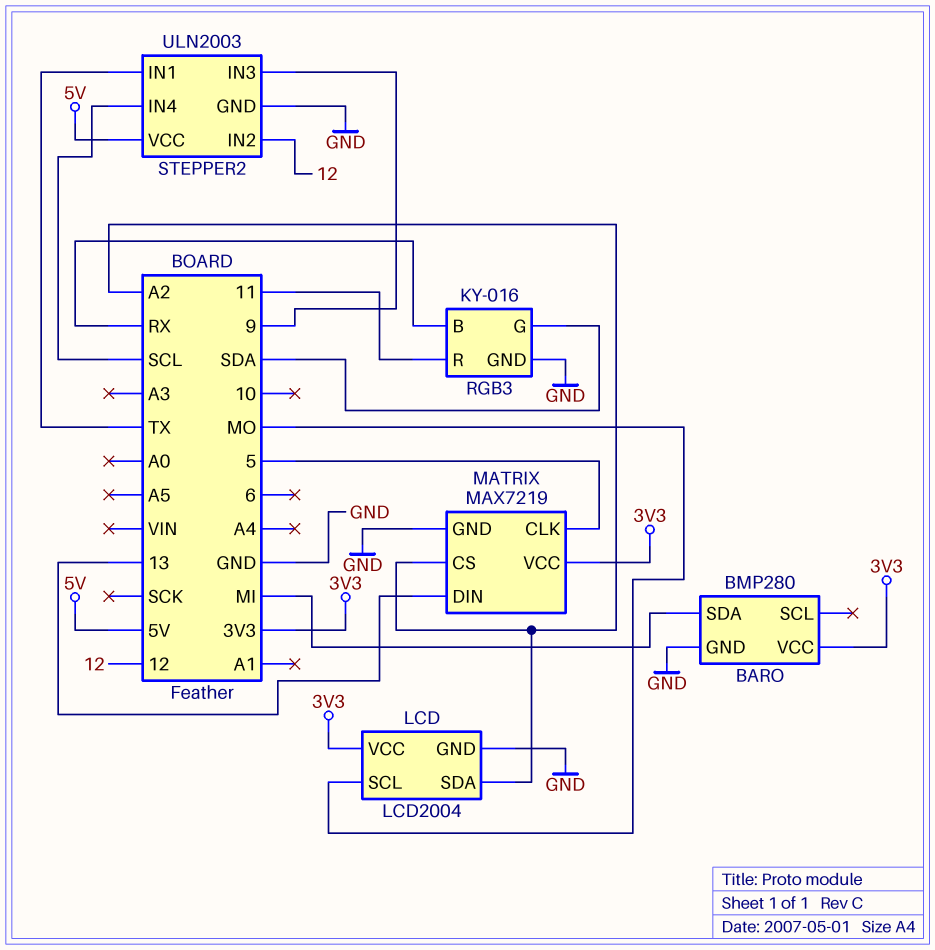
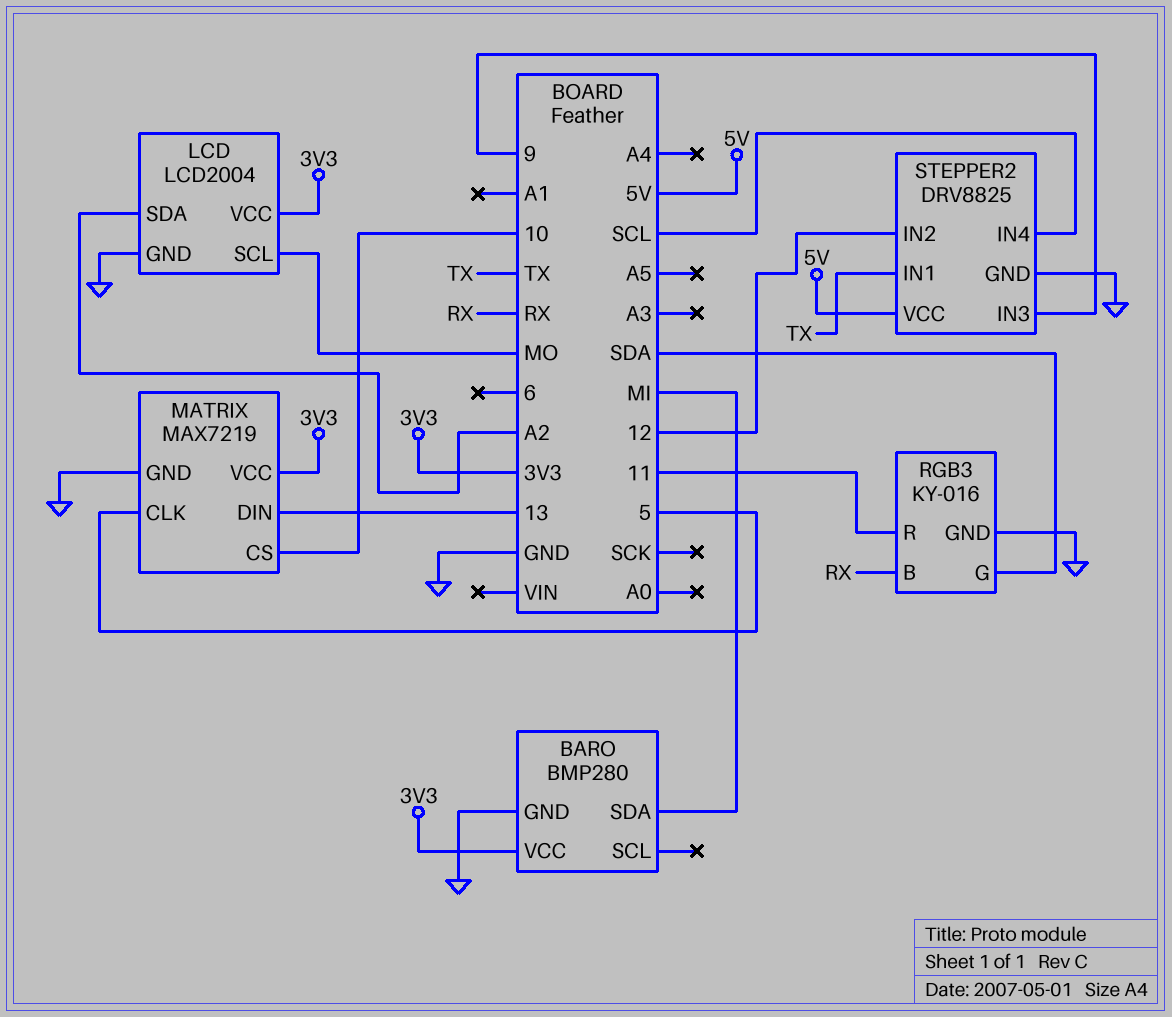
MATRIX pin CS: A2 -> 10
STEPPER2: ULN2003 -> DRV8825

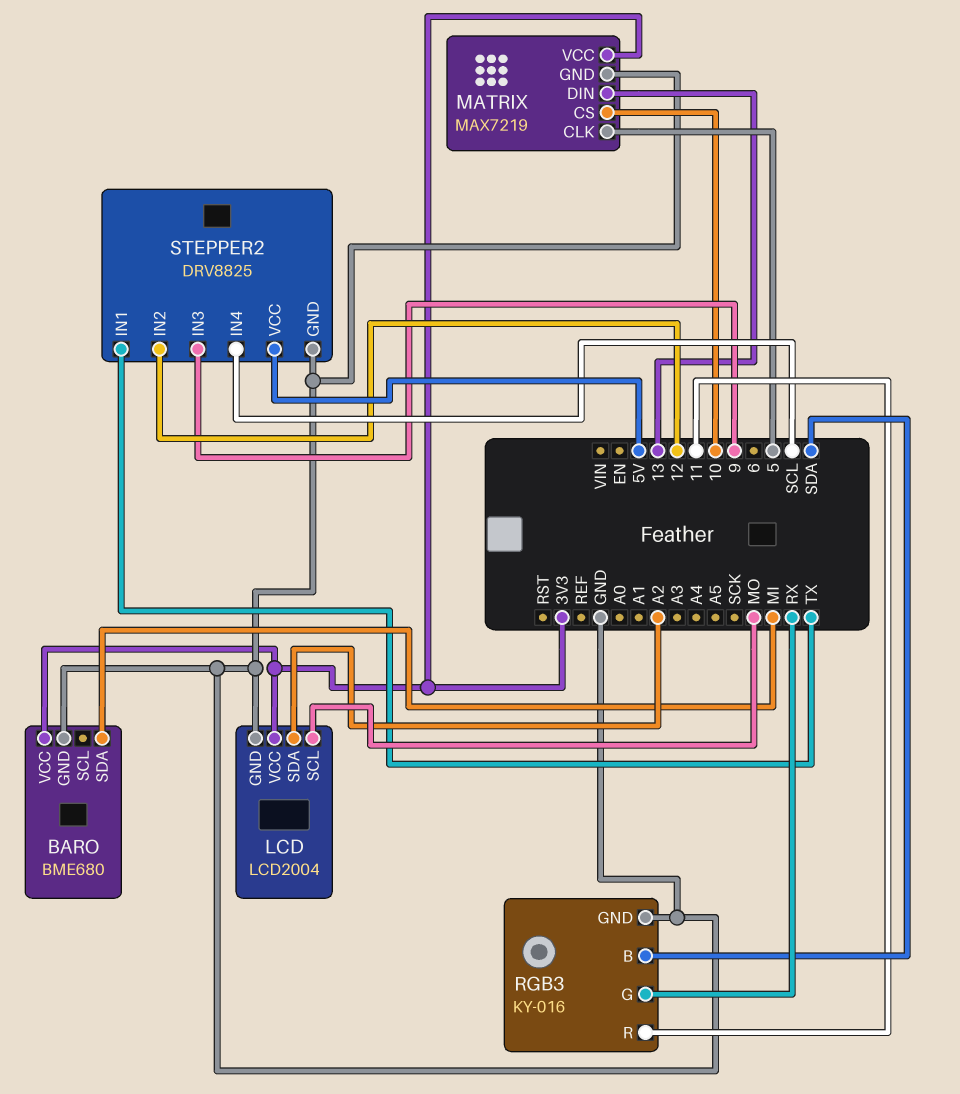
BARO: BMP280 -> BME680
RGB3 pin B: RX -> SDA
RGB3 pin G: SDA -> RX

